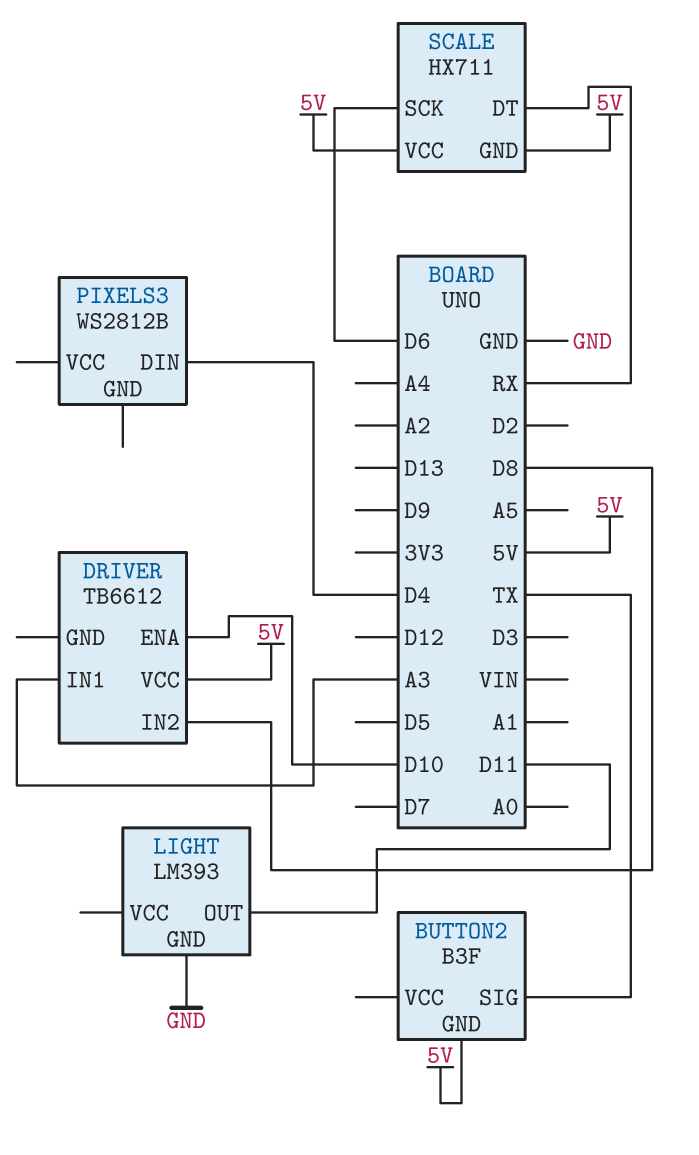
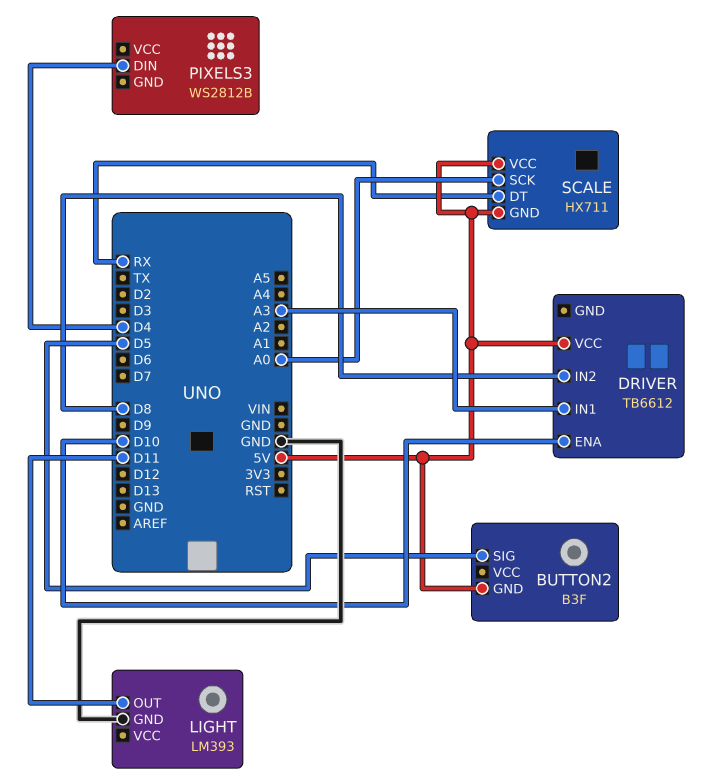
BUTTON2 pin SIG: TX -> D5
SCALE pin SCK: D6 -> A0

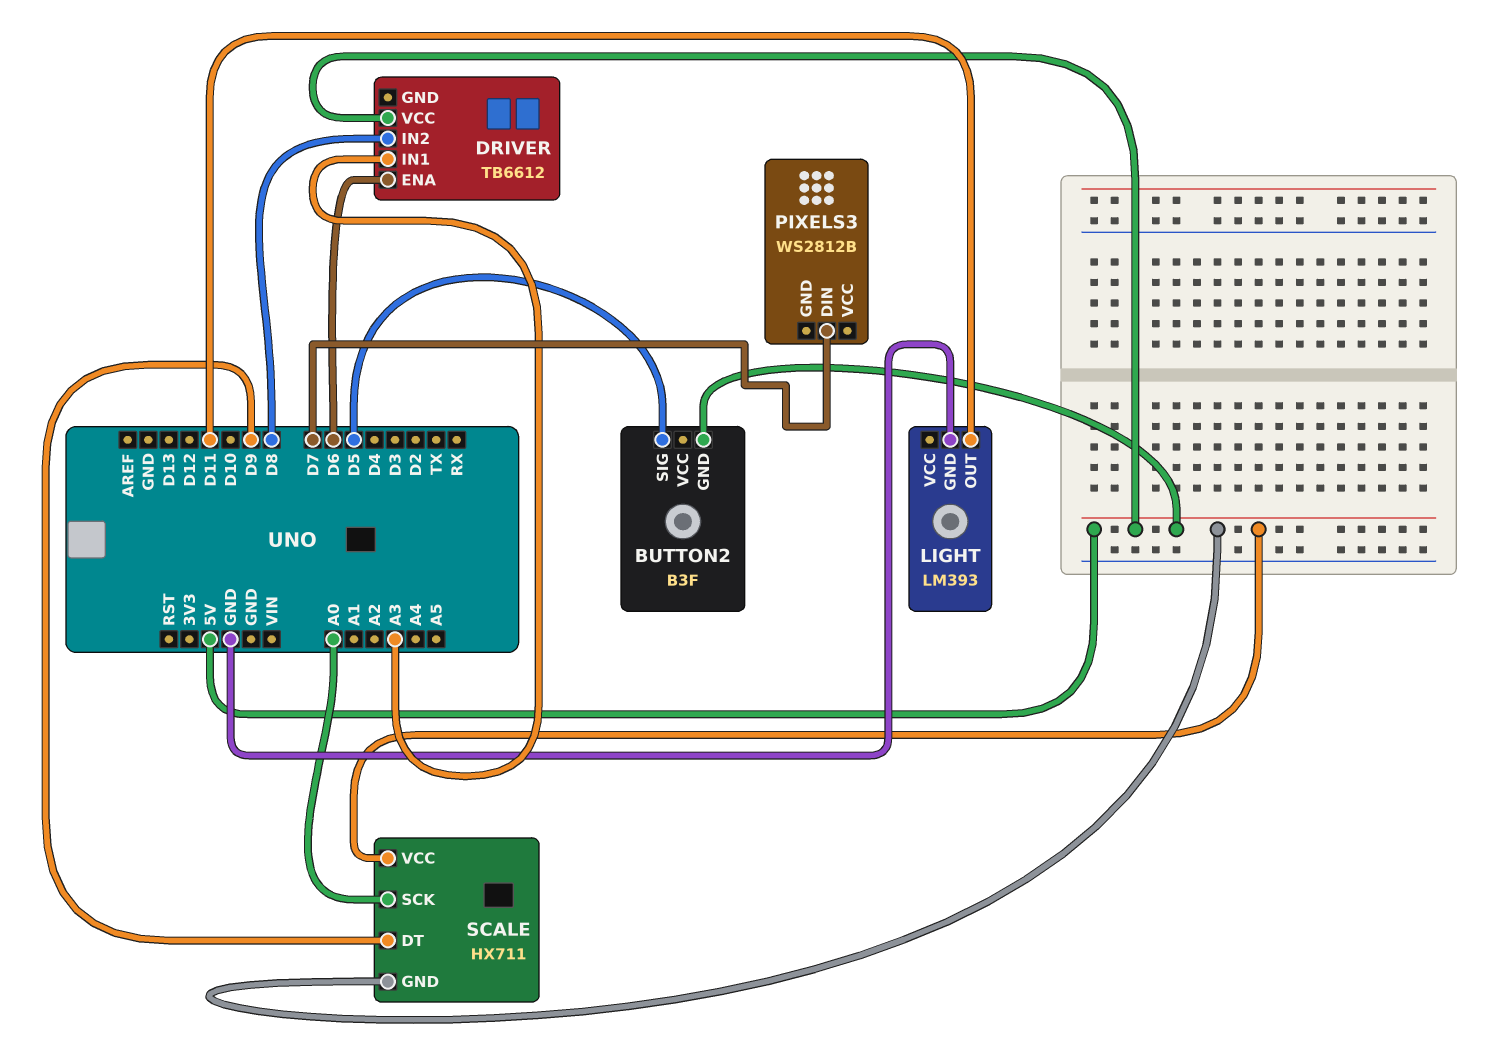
DRIVER pin ENA: D10 -> D6
PIXELS3 pin DIN: D4 -> D7
SCALE pin DT: RX -> D9

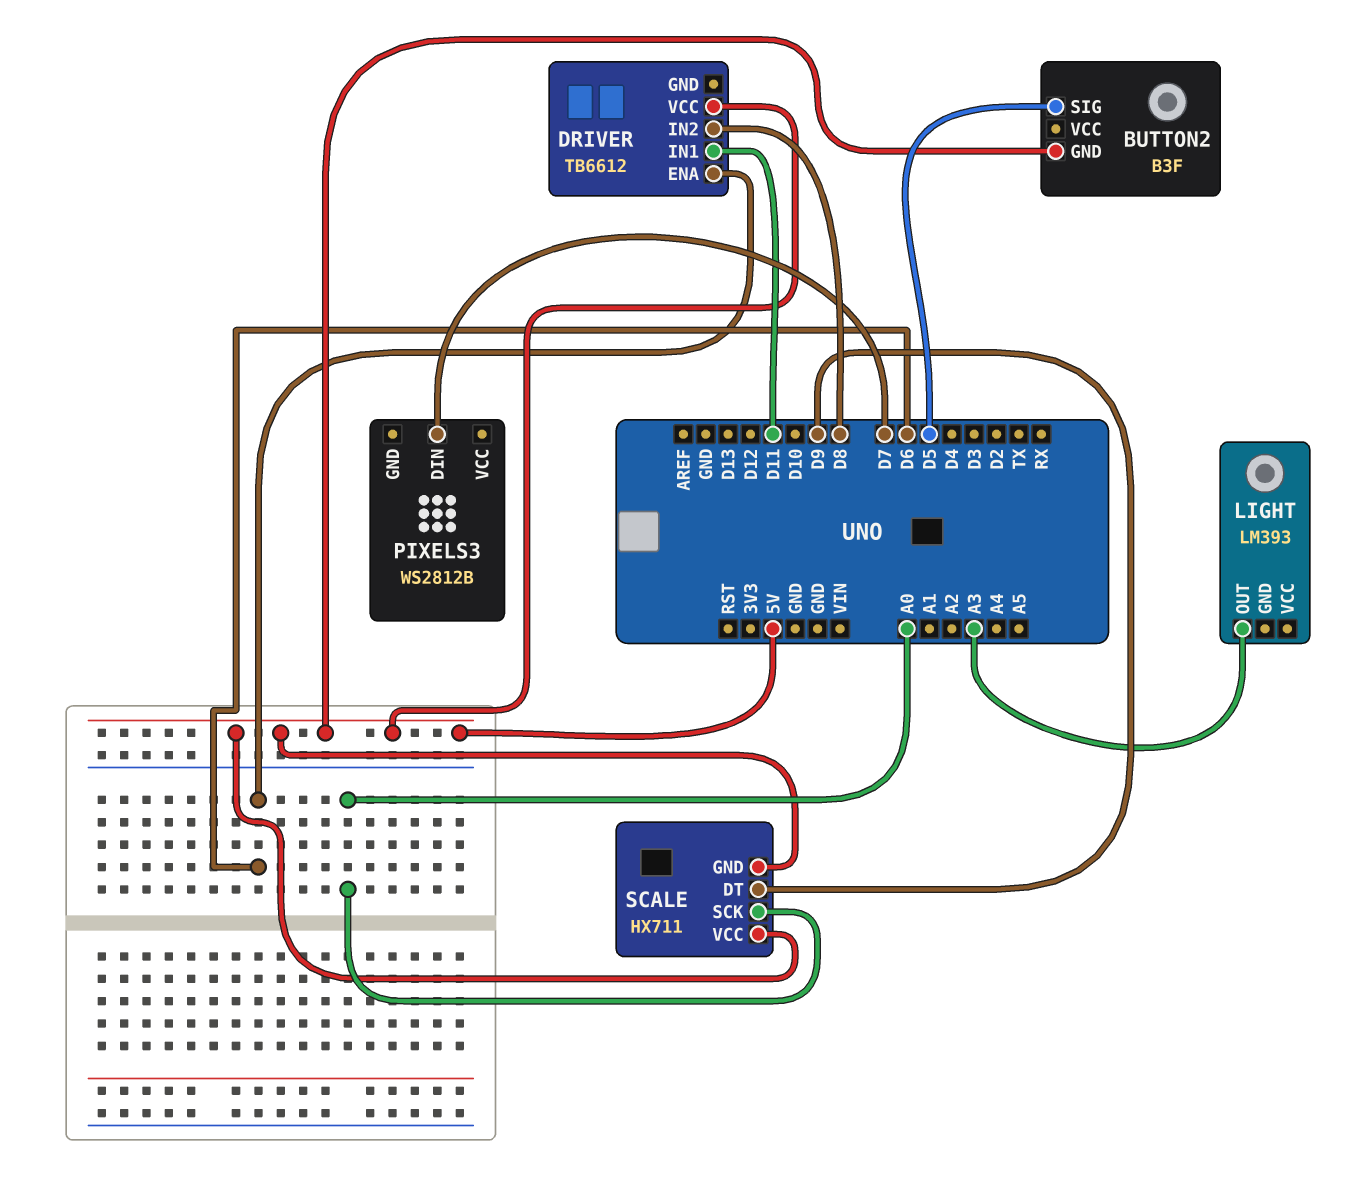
DRIVER pin IN1: A3 -> D11
LIGHT pin GND: GND -> none
LIGHT pin OUT: D11 -> A3

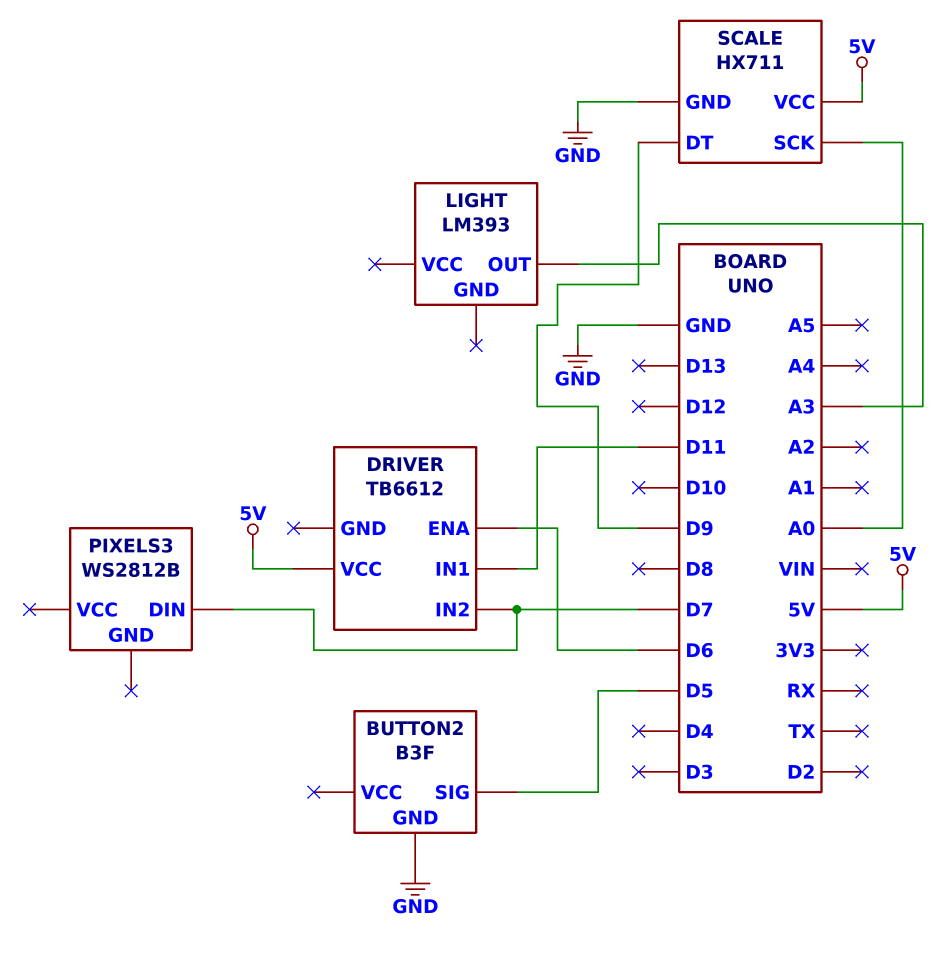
BUTTON2 pin GND: 5V -> GND
DRIVER pin IN2: D8 -> D7
SCALE pin GND: 5V -> GND

